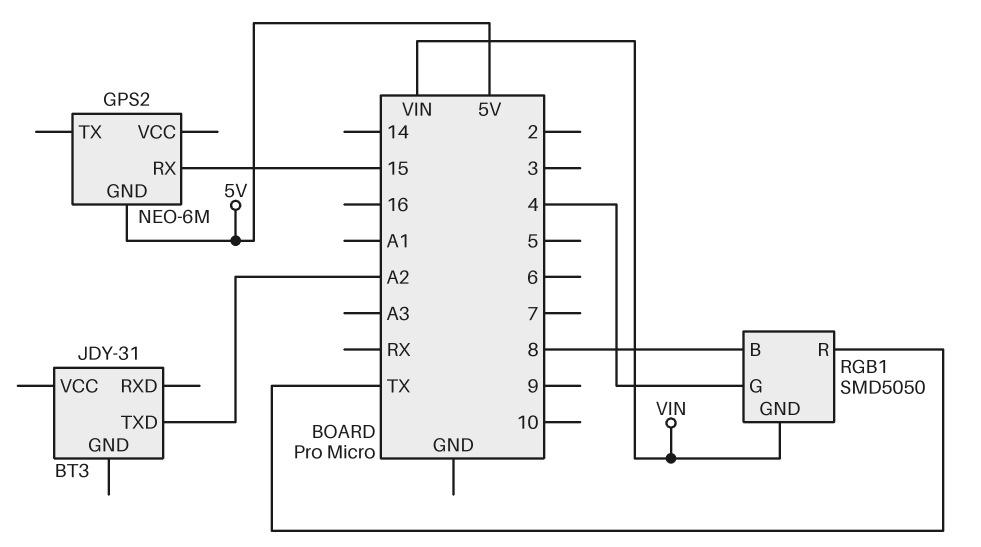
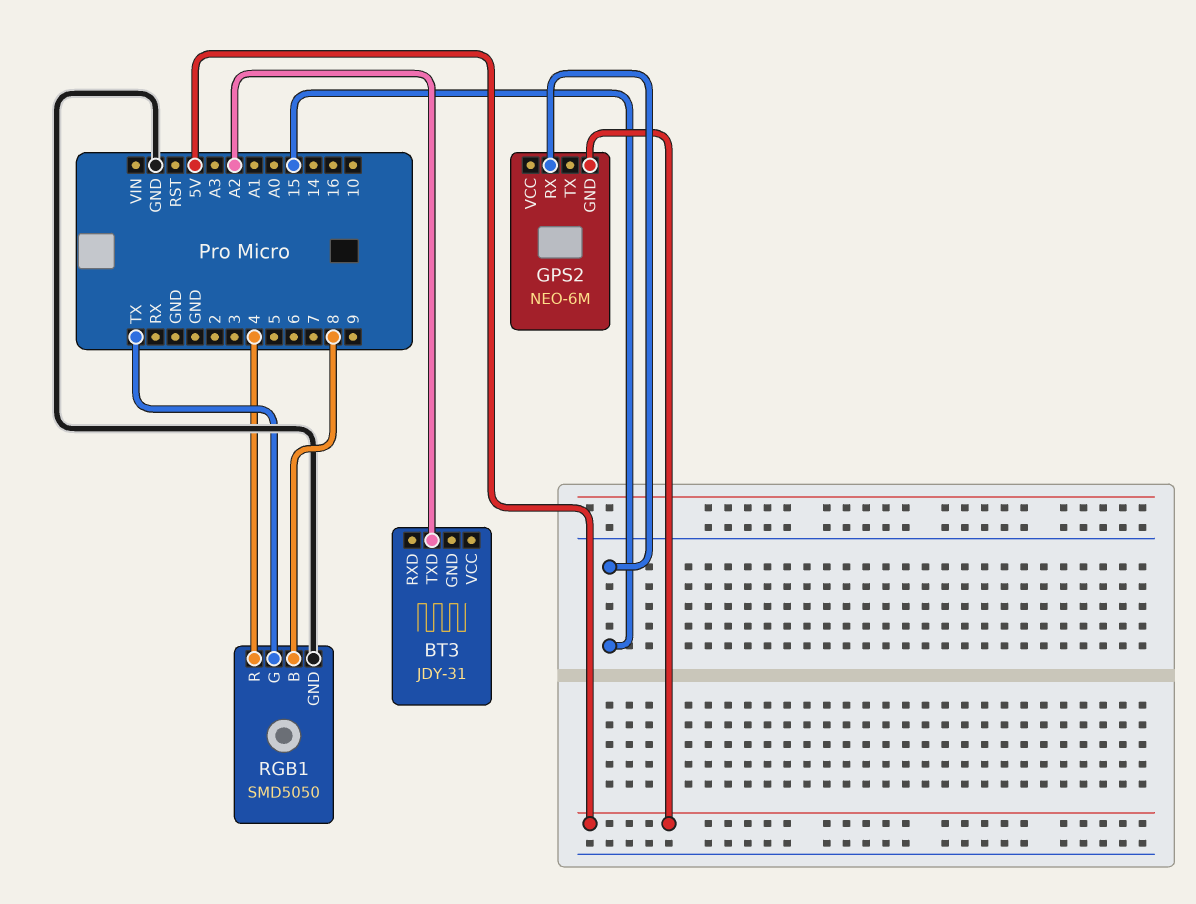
RGB1 pin G: 4 -> TX
RGB1 pin GND: VIN -> GND
RGB1 pin R: TX -> 4

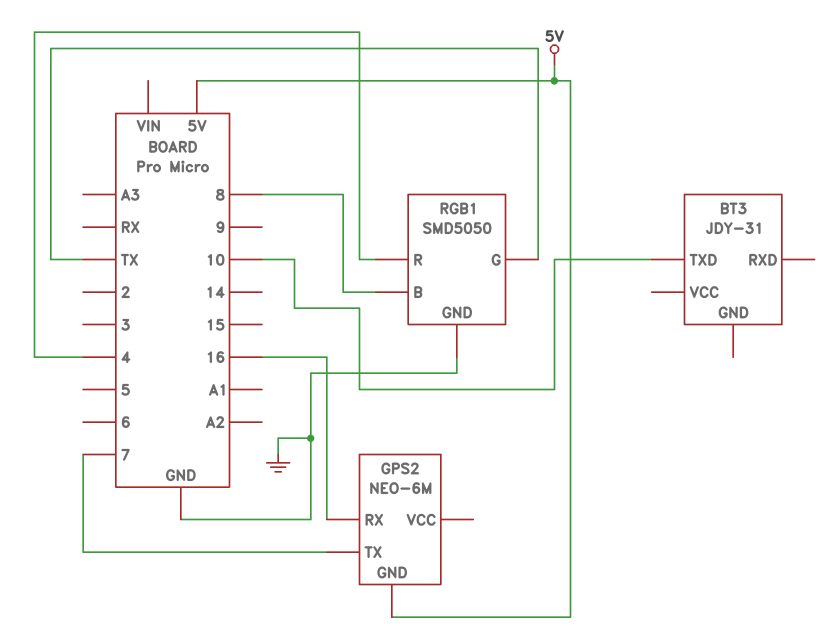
BT3 pin TXD: A2 -> 10
GPS2 pin RX: 15 -> 16
GPS2 pin TX: none -> 7

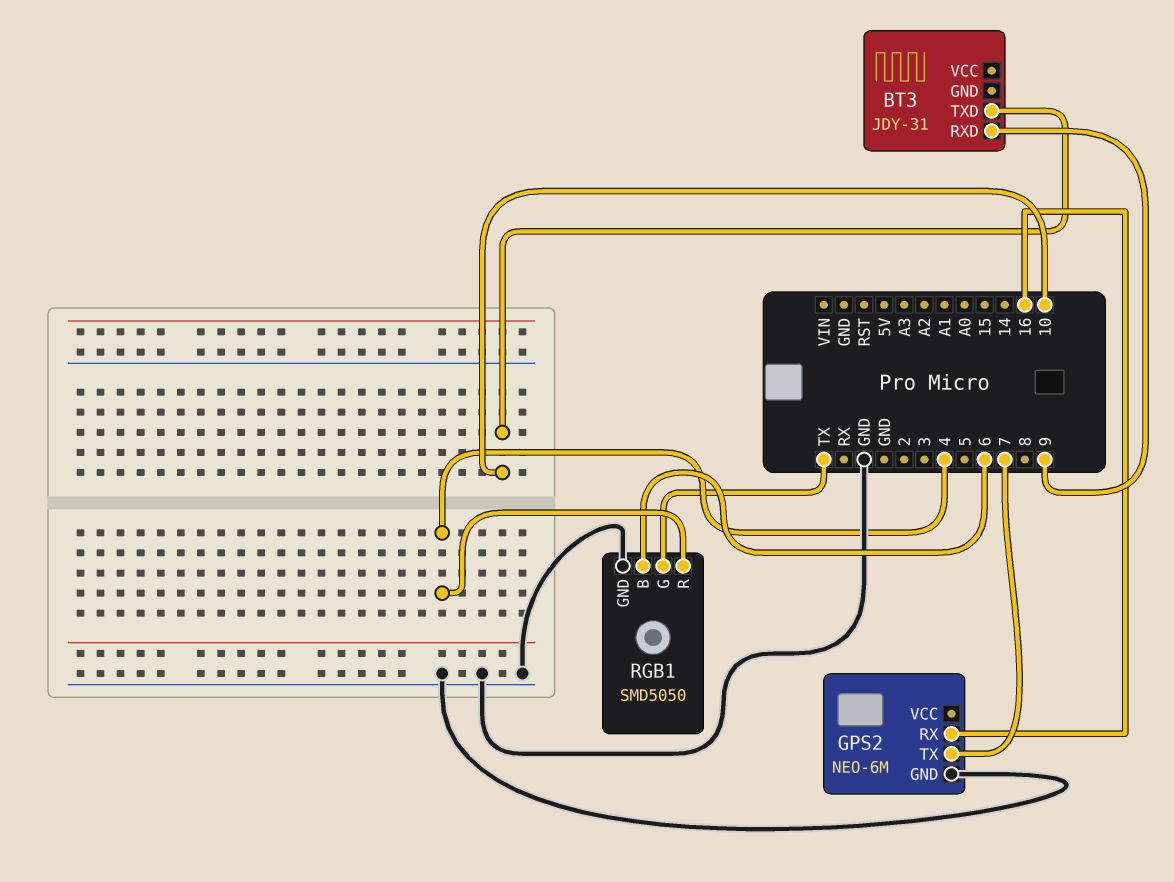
BT3 pin RXD: none -> 9
GPS2 pin GND: 5V -> GND
RGB1 pin B: 8 -> 6

